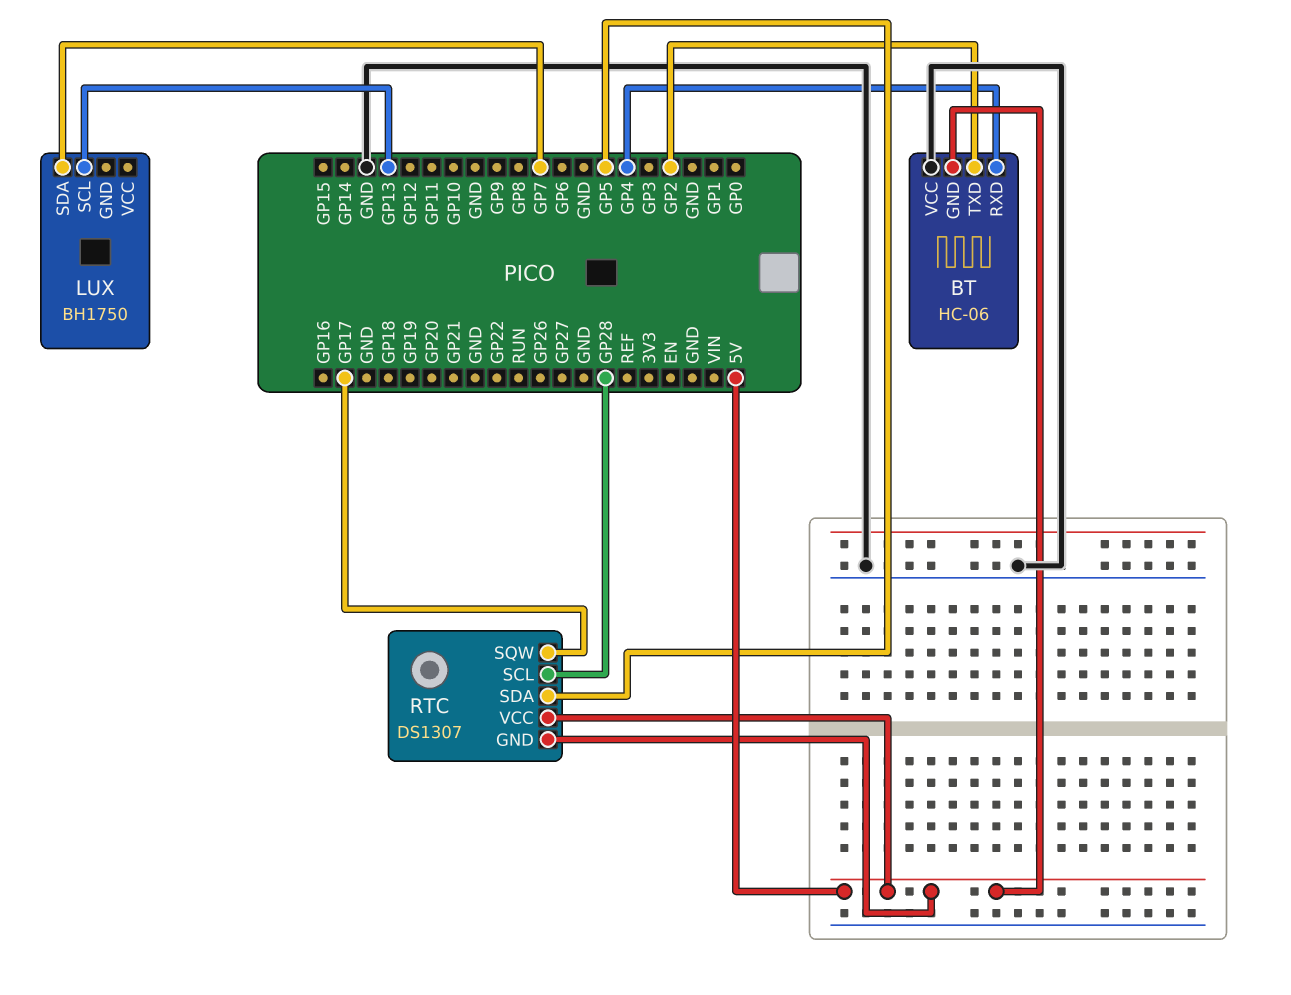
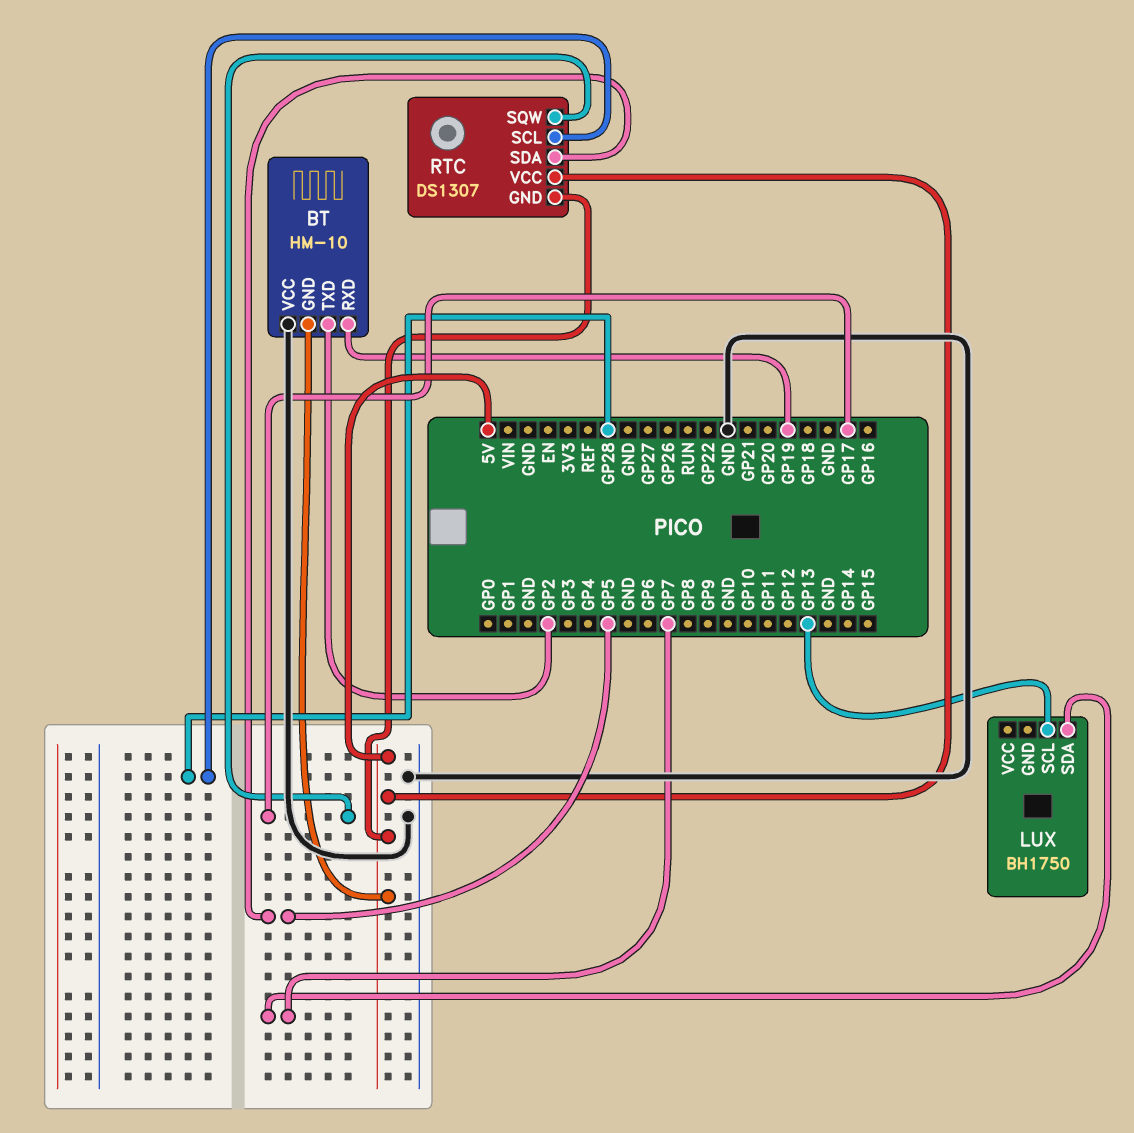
BT: HC-06 -> HM-10
BT pin RXD: GP4 -> GP19

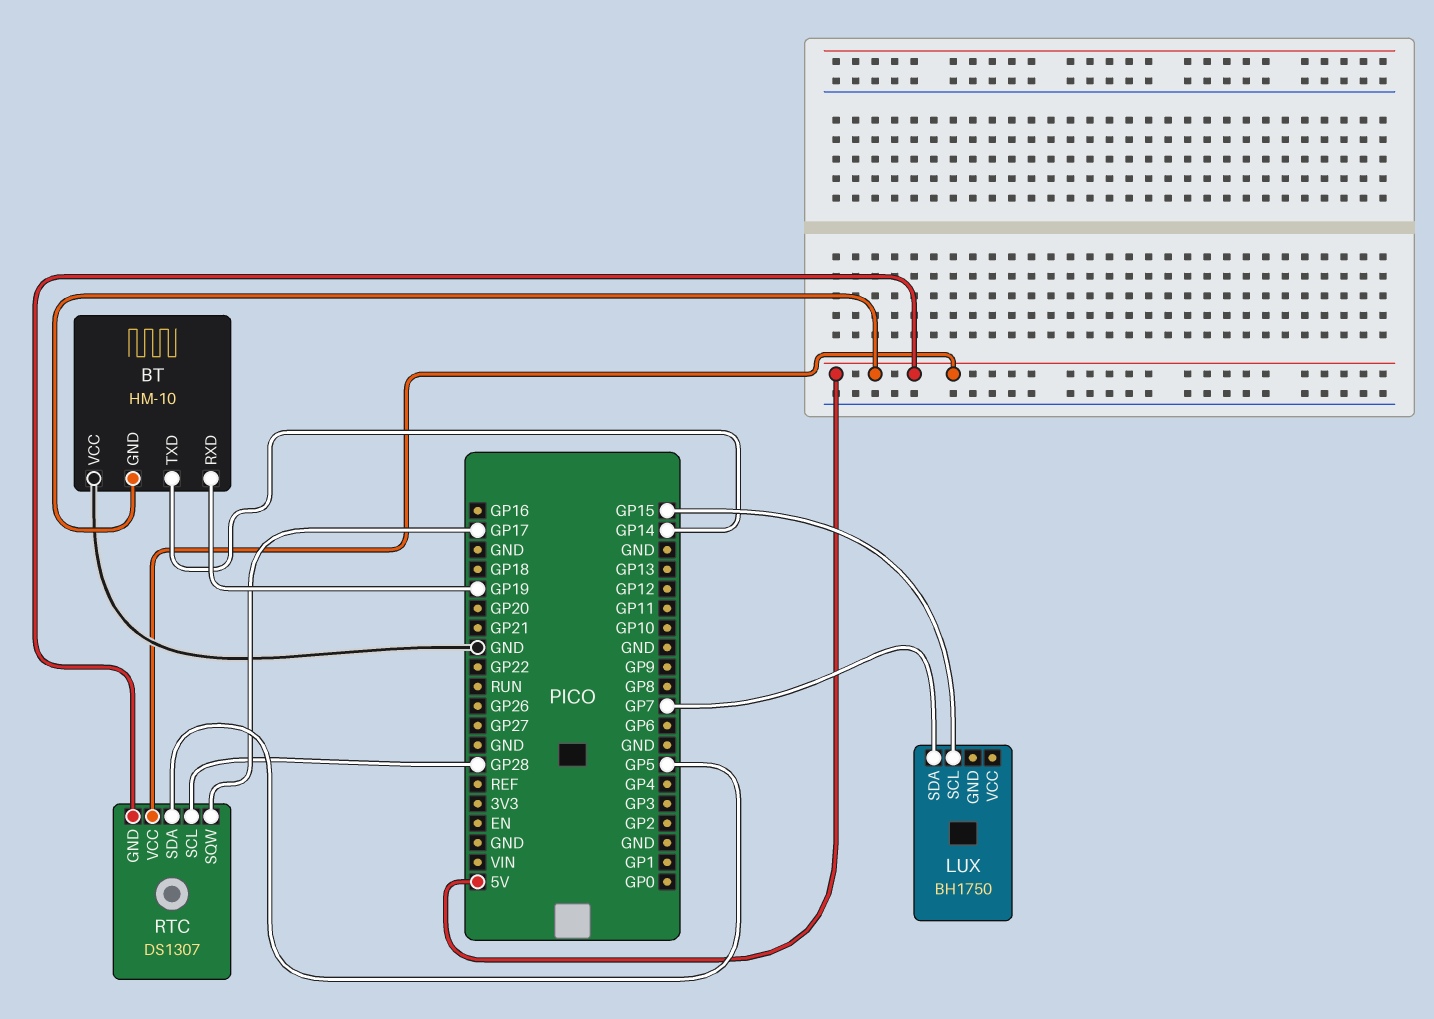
BT pin TXD: GP2 -> GP14
LUX pin SCL: GP13 -> GP15

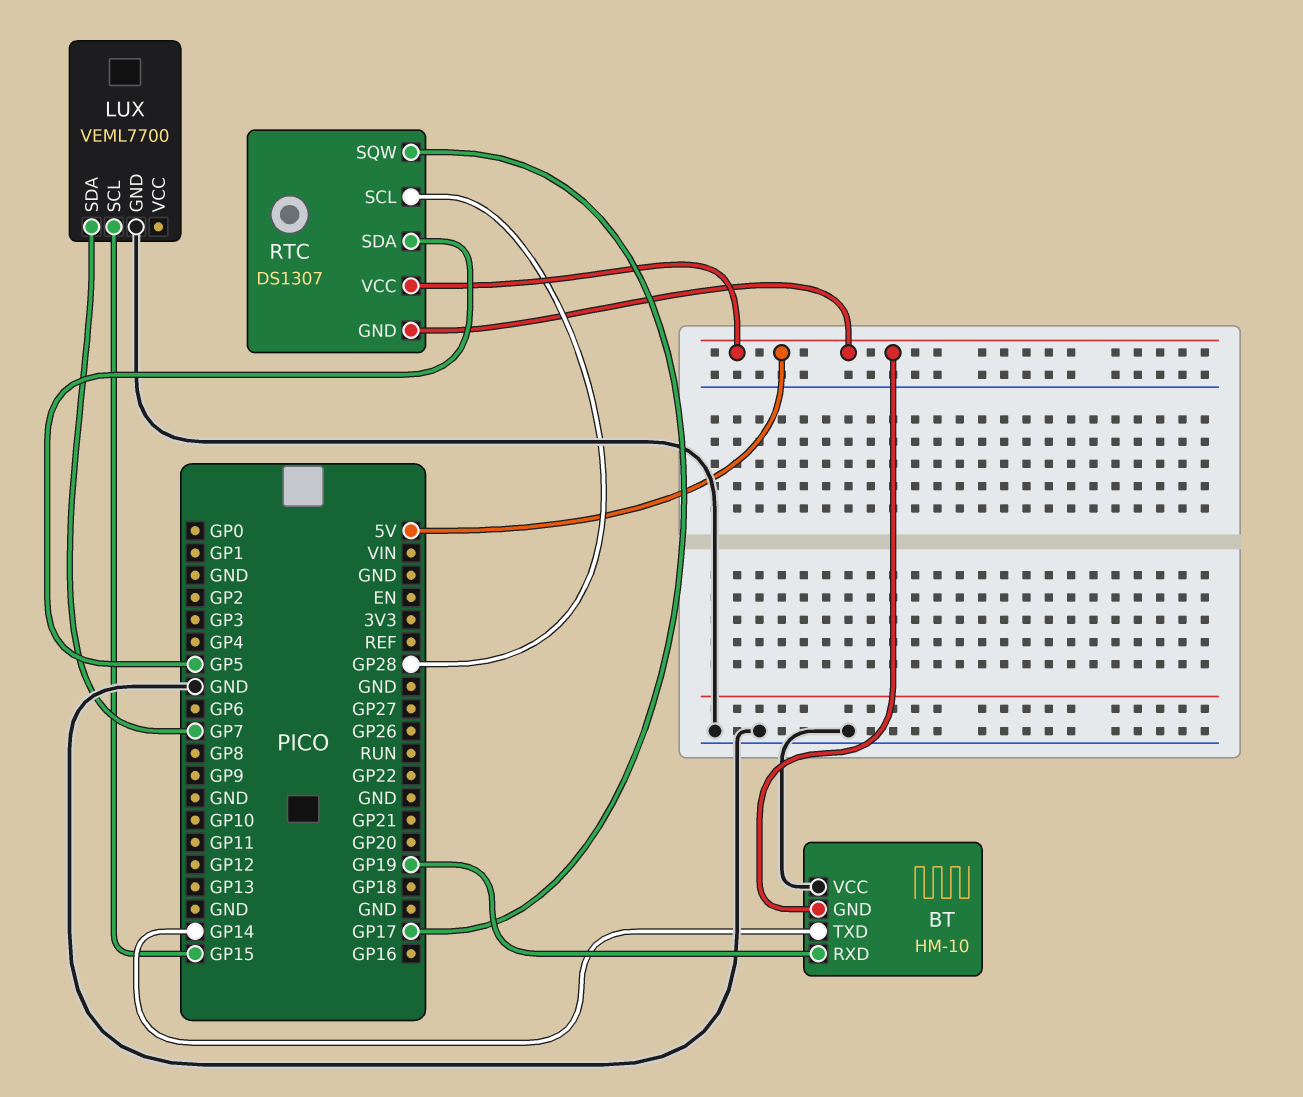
LUX: BH1750 -> VEML7700
LUX pin GND: none -> GND

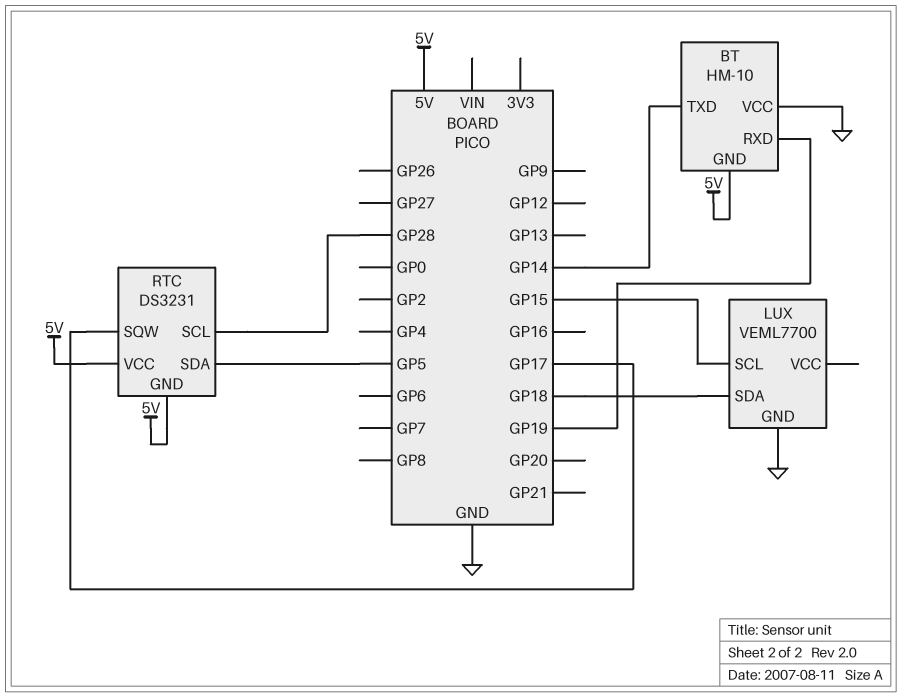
LUX pin SDA: GP7 -> GP18
RTC: DS1307 -> DS3231

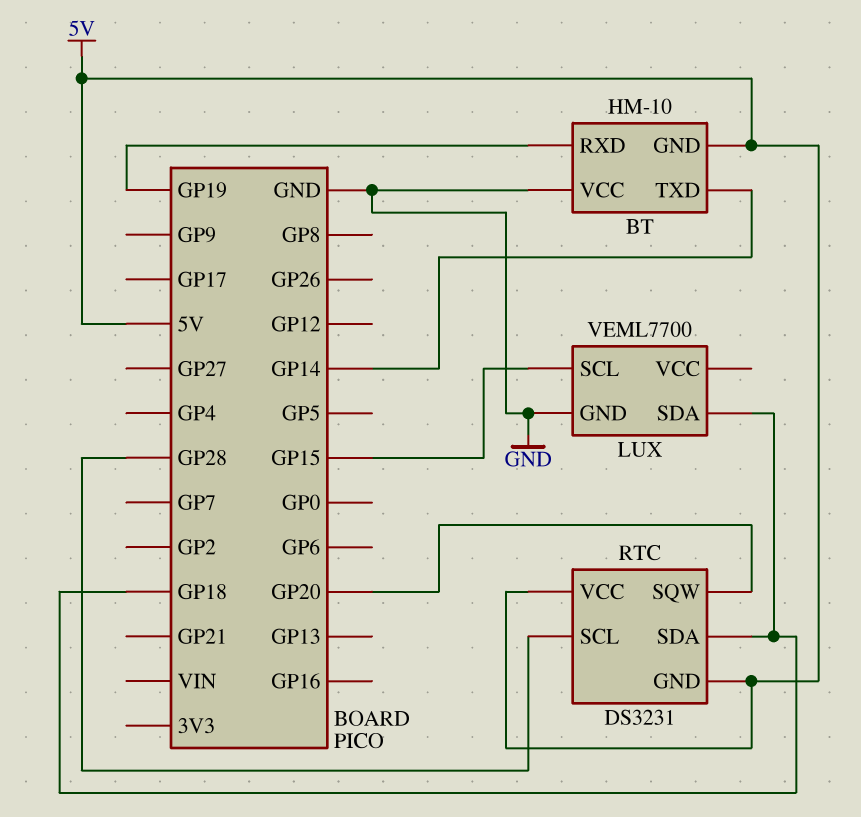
RTC pin SDA: GP5 -> GP18
RTC pin SQW: GP17 -> GP20

